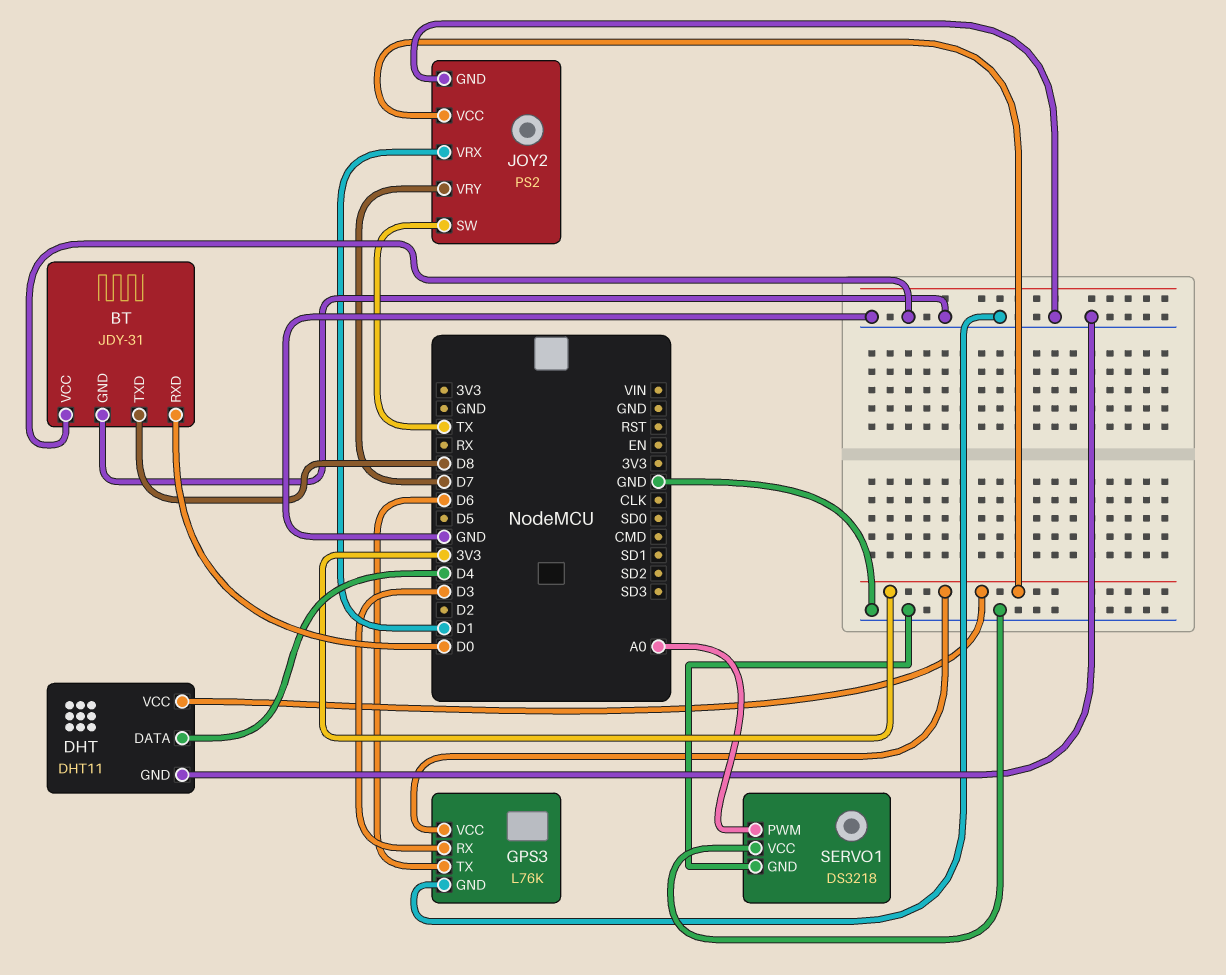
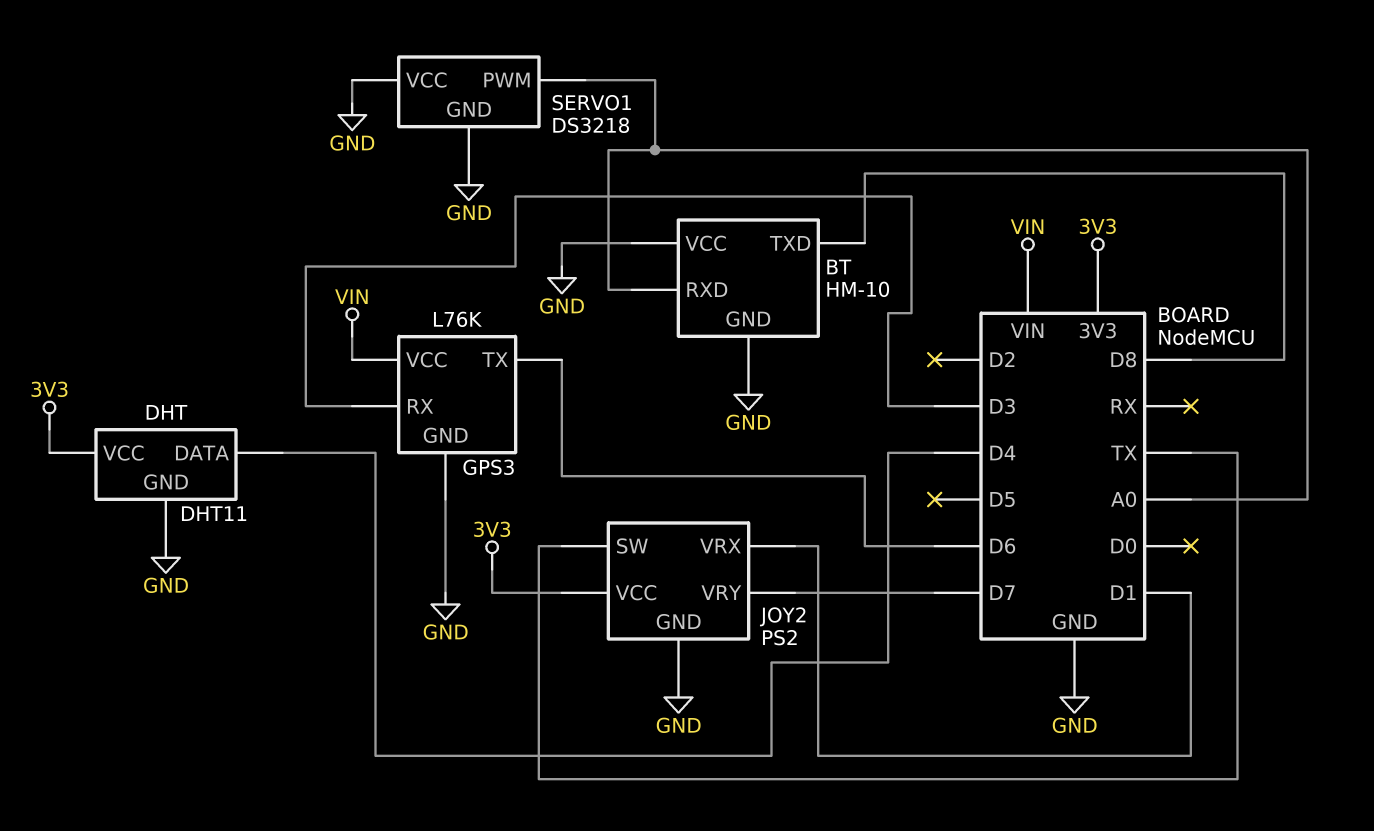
BT: JDY-31 -> HM-10
BT pin RXD: D0 -> A0
GPS3 pin VCC: 3V3 -> VIN

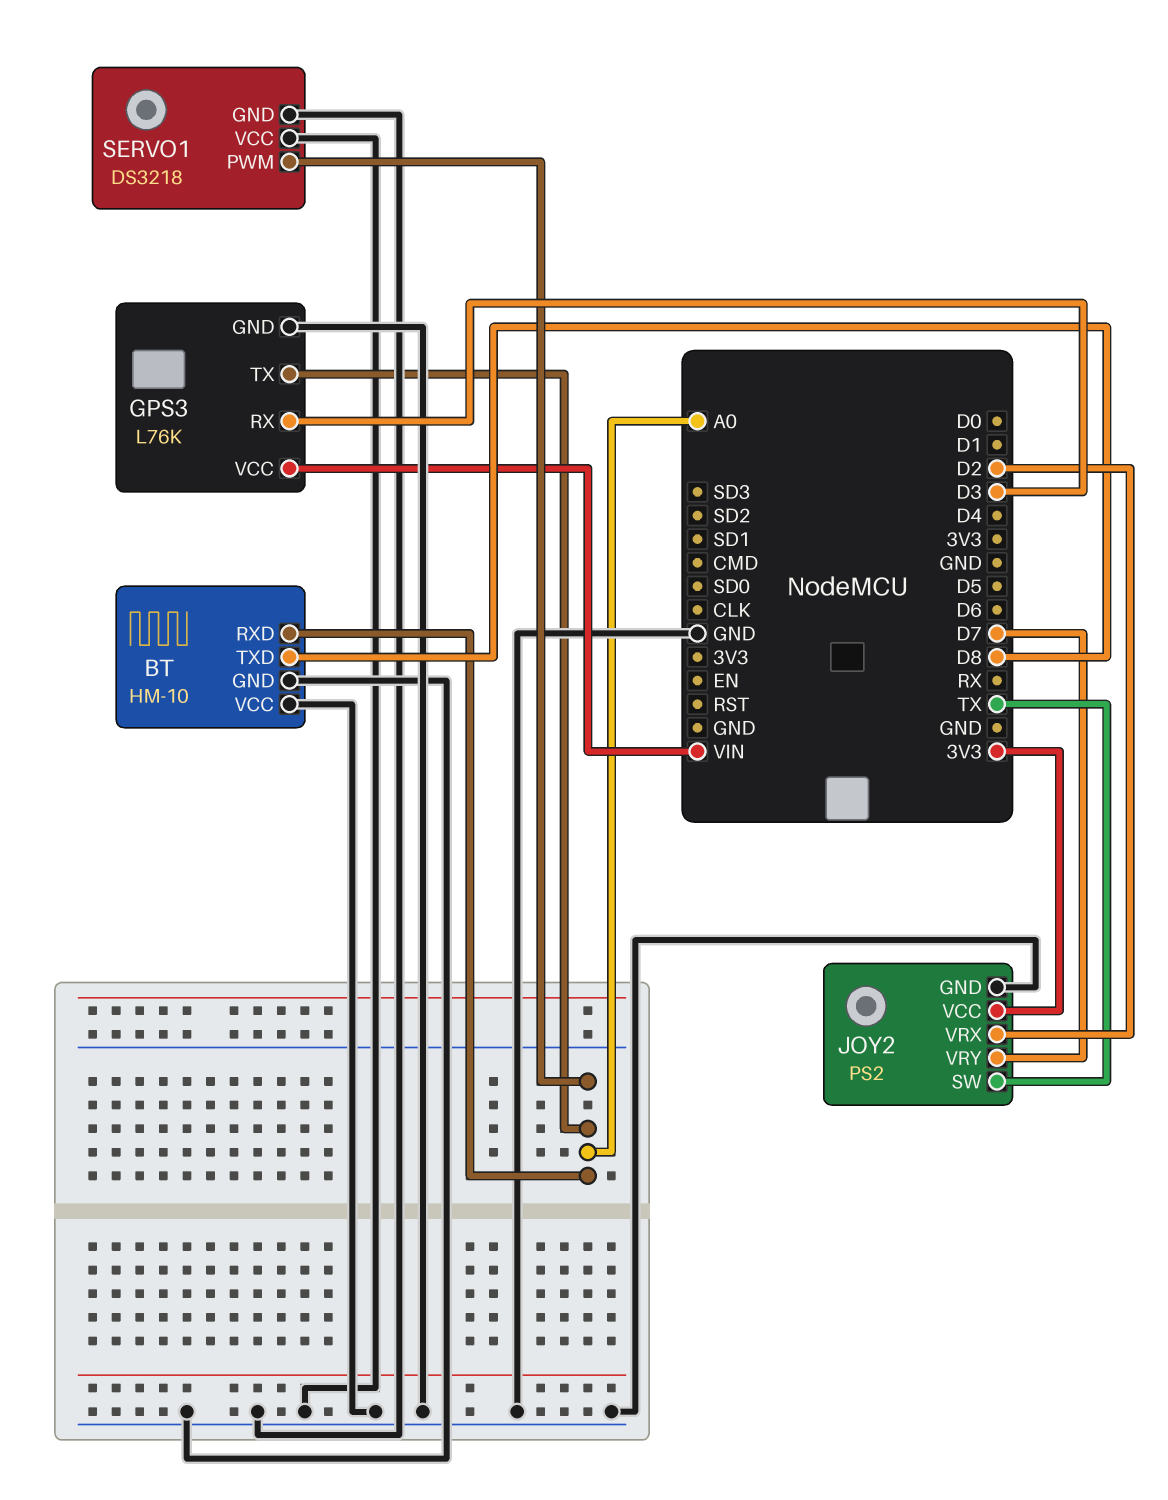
DHT: DHT11 -> none
DHT pin DATA: D4 -> none
DHT pin GND: GND -> none
DHT pin VCC: 3V3 -> none
GPS3 pin TX: D6 -> A0
JOY2 pin VRX: D1 -> D2

